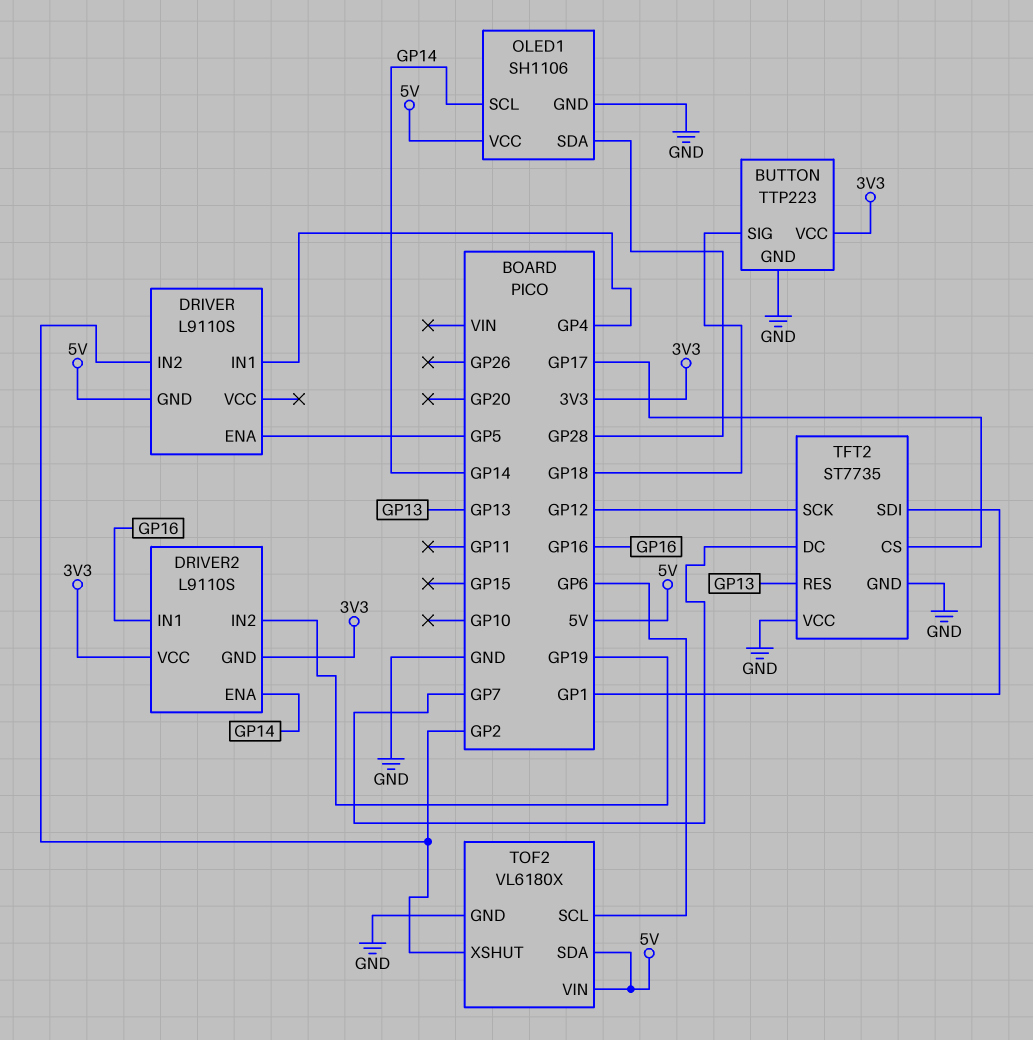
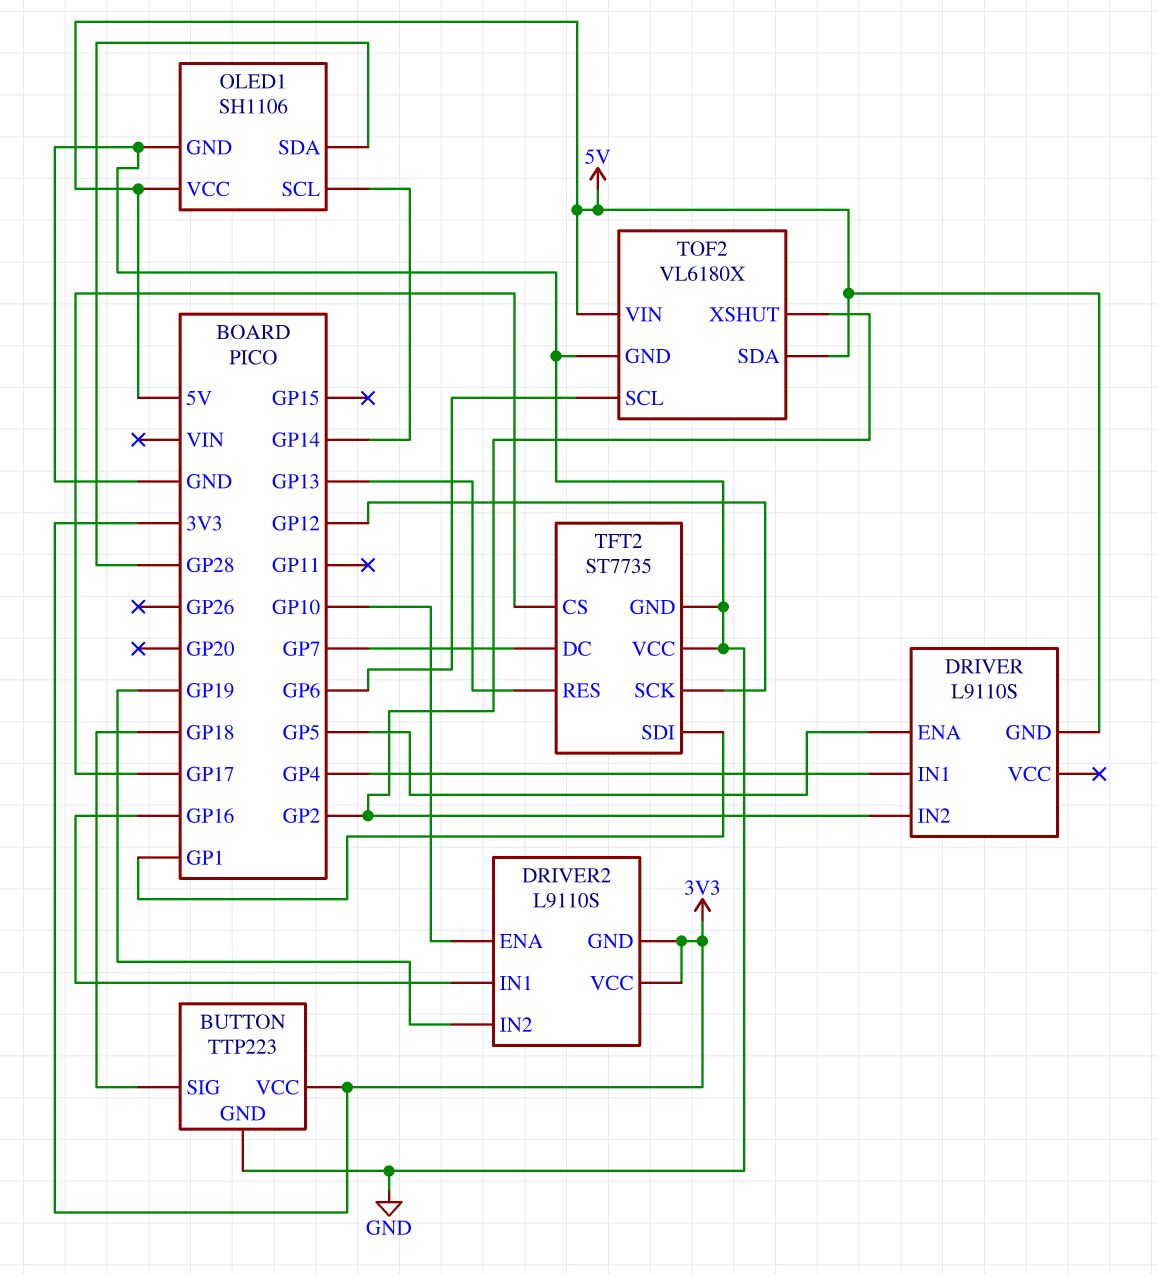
DRIVER2 pin ENA: GP14 -> GP10

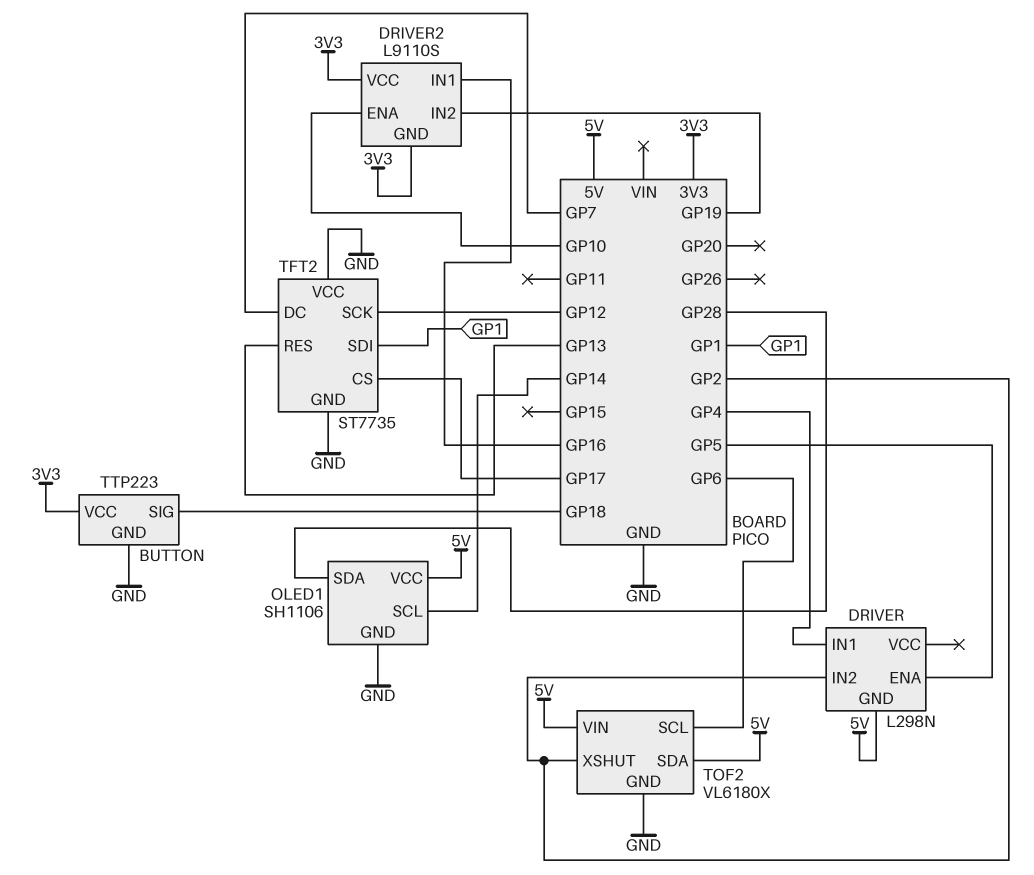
DRIVER: L9110S -> L298N

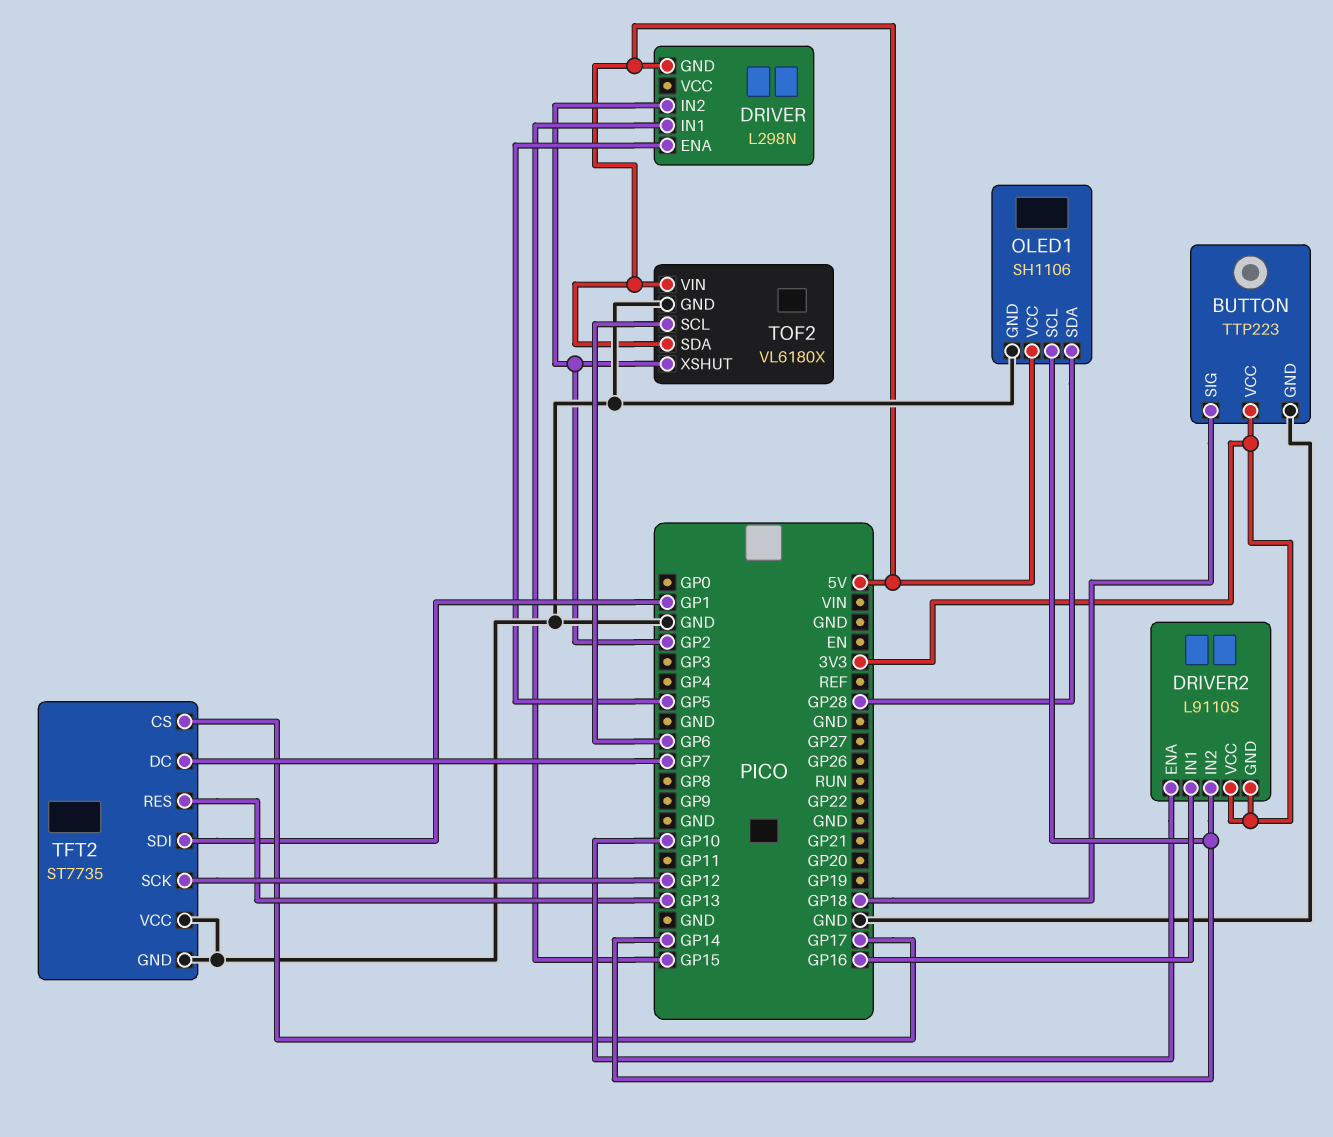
DRIVER pin IN1: GP4 -> GP15
DRIVER2 pin IN2: GP19 -> GP14

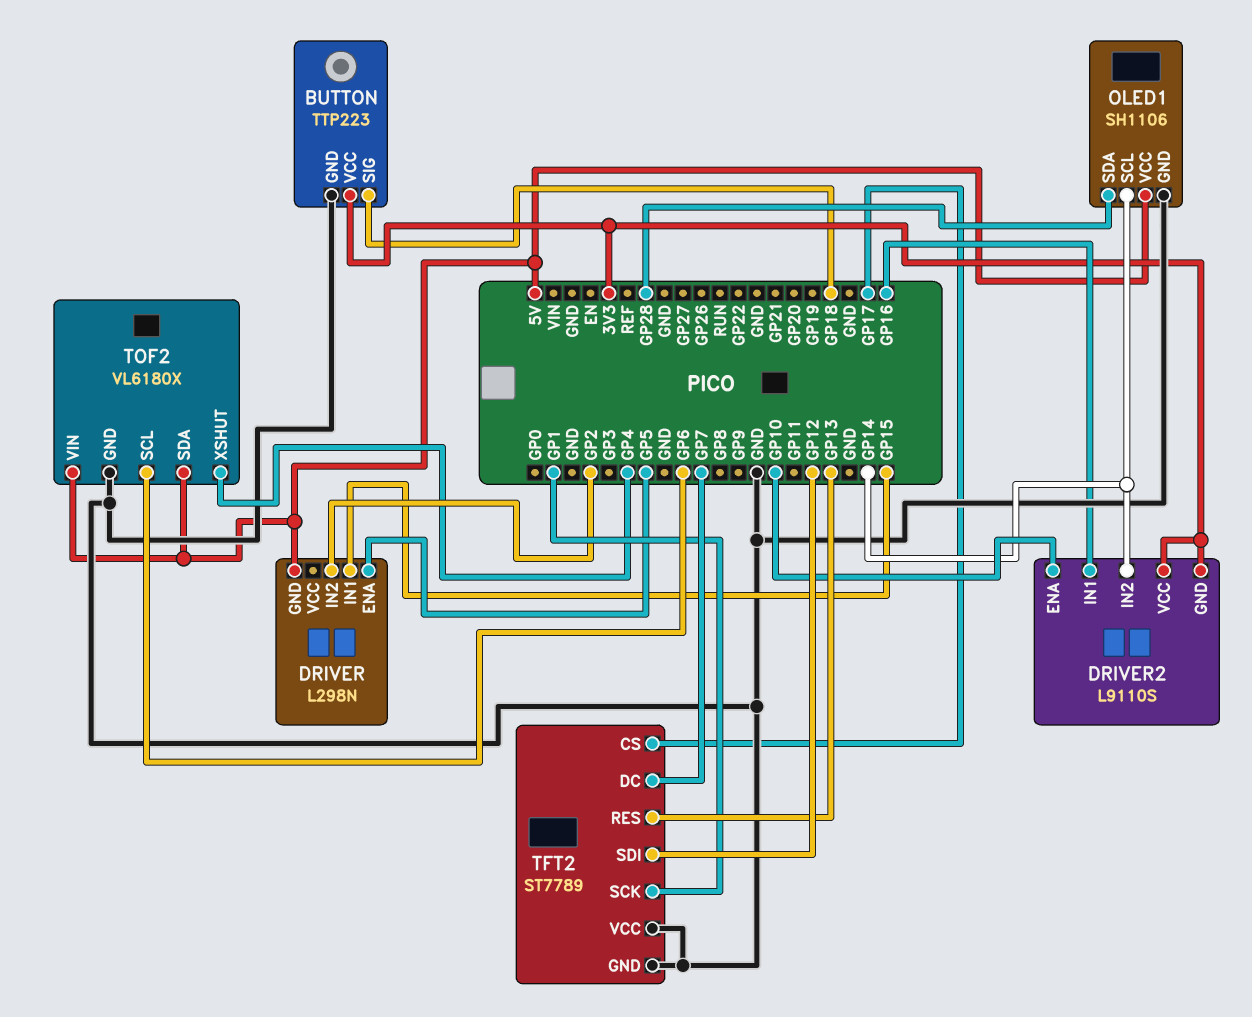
TFT2: ST7735 -> ST7789
TFT2 pin SCK: GP12 -> GP1
TFT2 pin SDI: GP1 -> GP12
TOF2 pin XSHUT: GP2 -> GP4

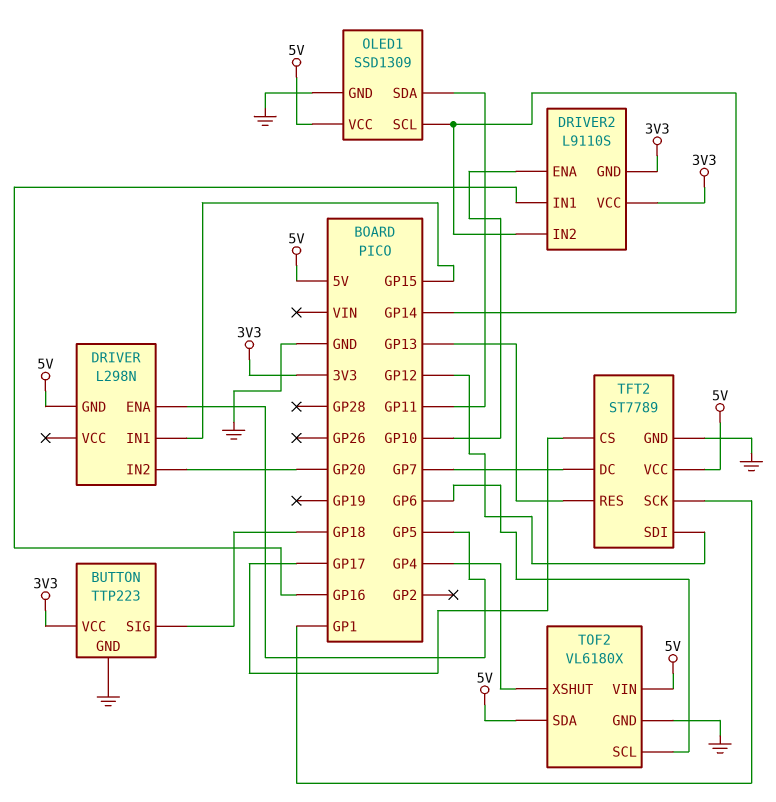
DRIVER pin IN2: GP2 -> GP20
OLED1: SH1106 -> SSD1309
OLED1 pin SDA: GP28 -> GP11
TFT2 pin VCC: GND -> 5V

